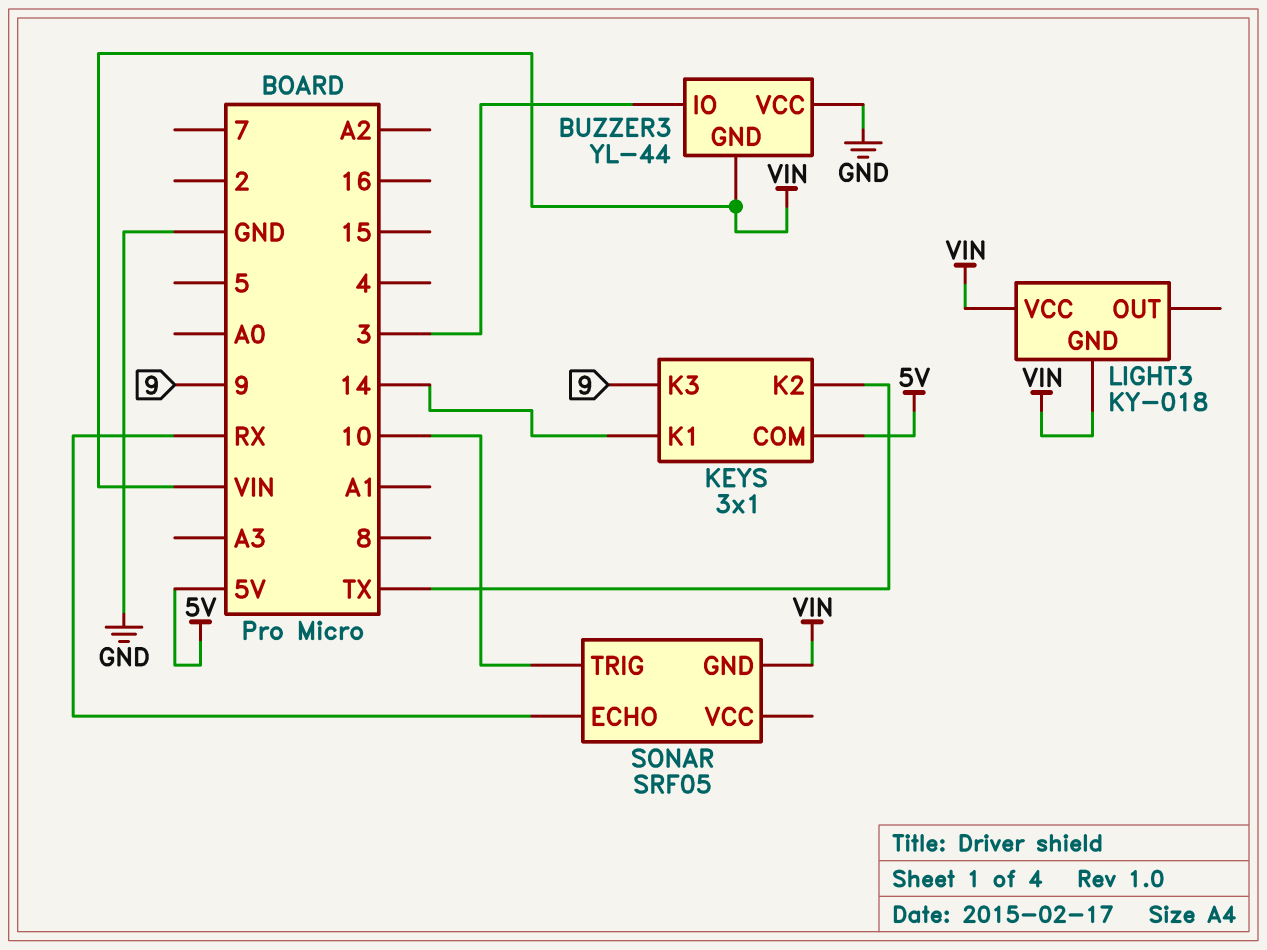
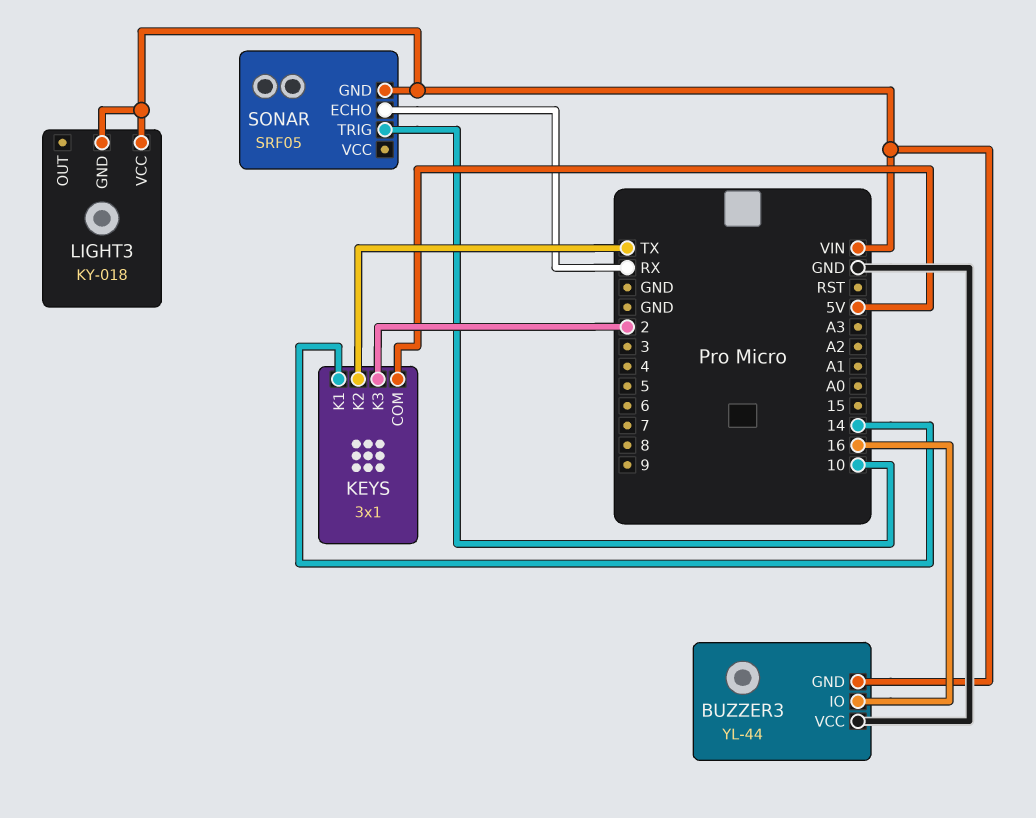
BUZZER3 pin IO: 3 -> 16
KEYS pin K3: 9 -> 2

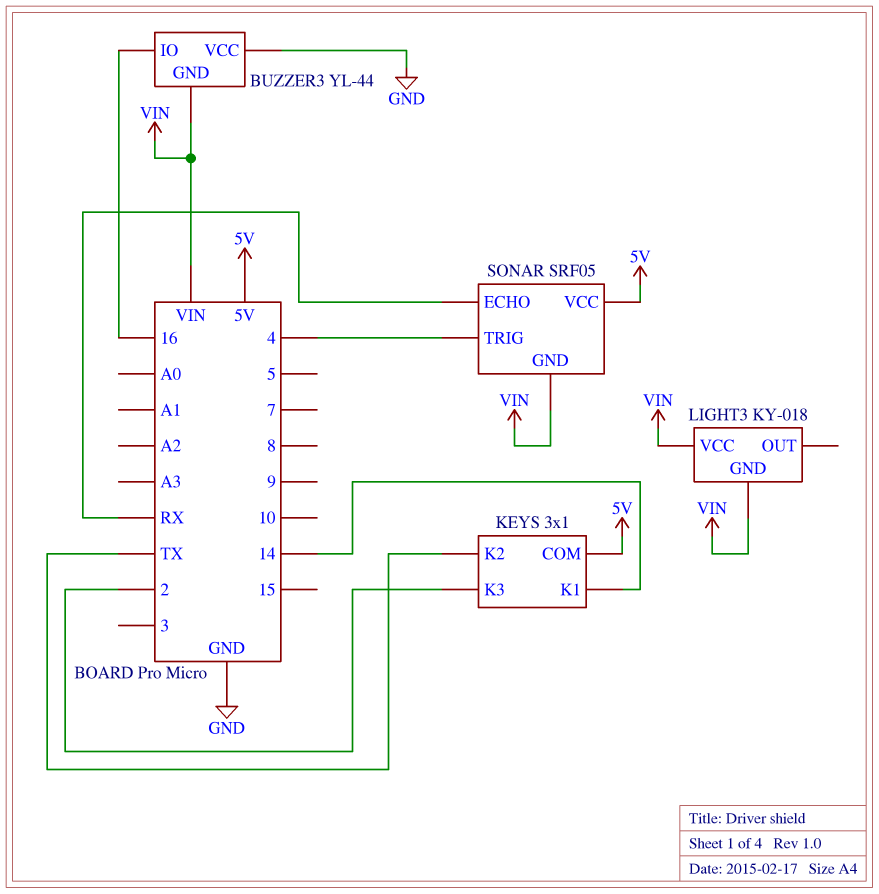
SONAR pin TRIG: 10 -> 4
SONAR pin VCC: none -> 5V

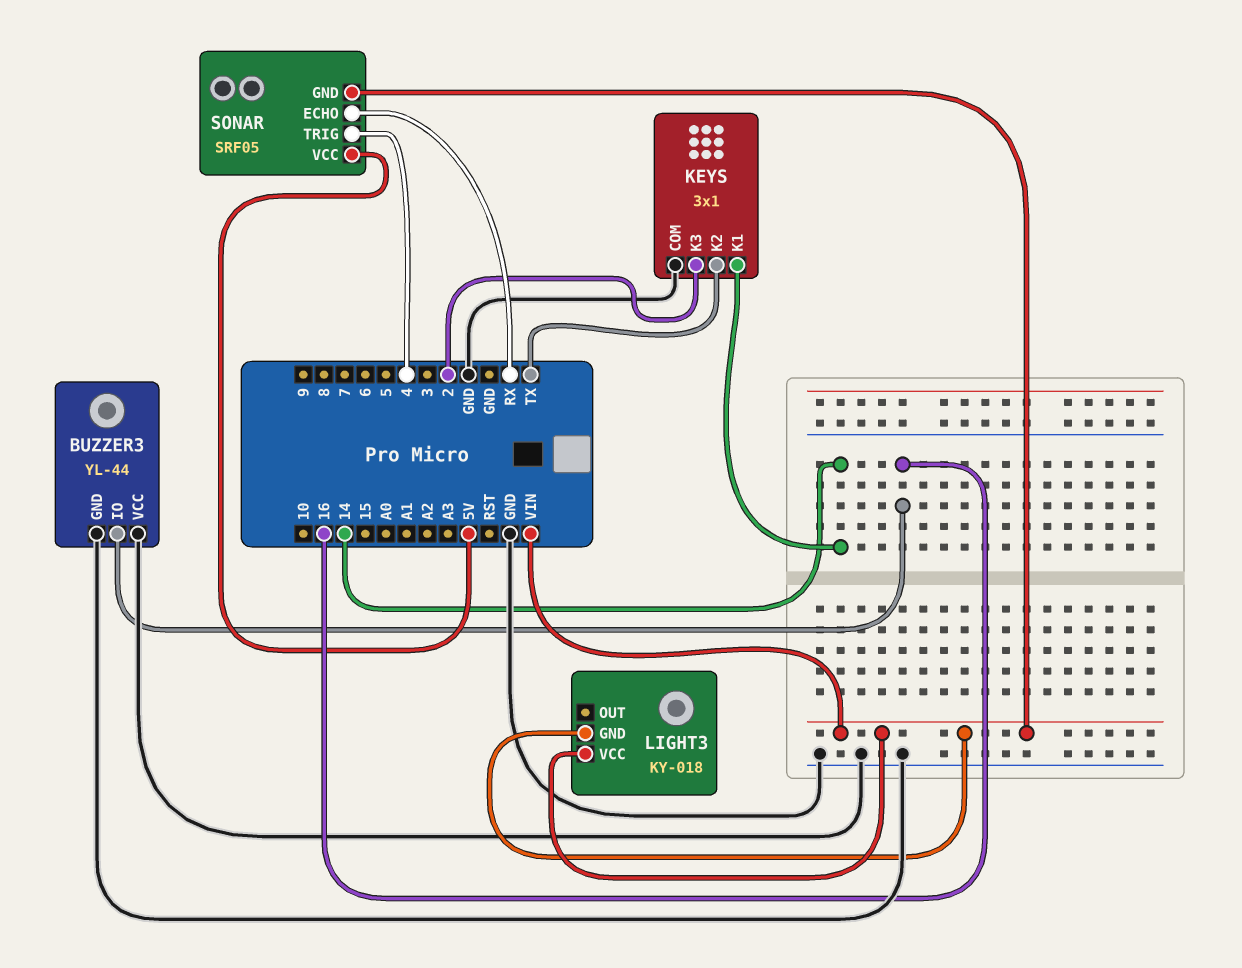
BUZZER3 pin GND: VIN -> GND
KEYS pin COM: 5V -> GND

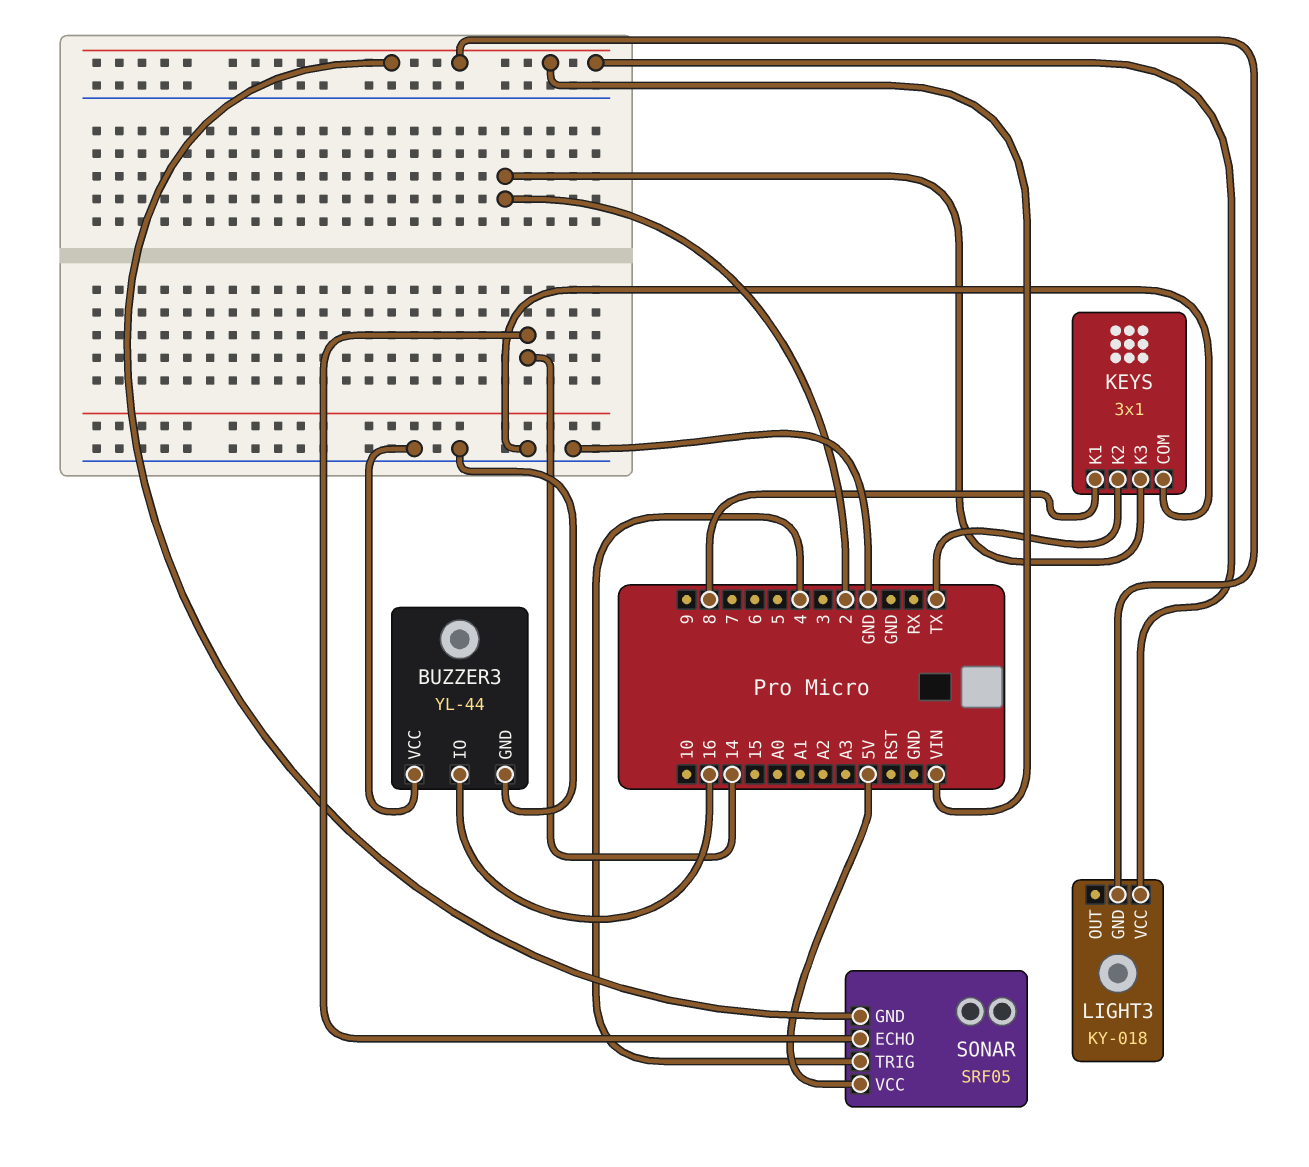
KEYS pin K1: 14 -> 8
SONAR pin ECHO: RX -> 14

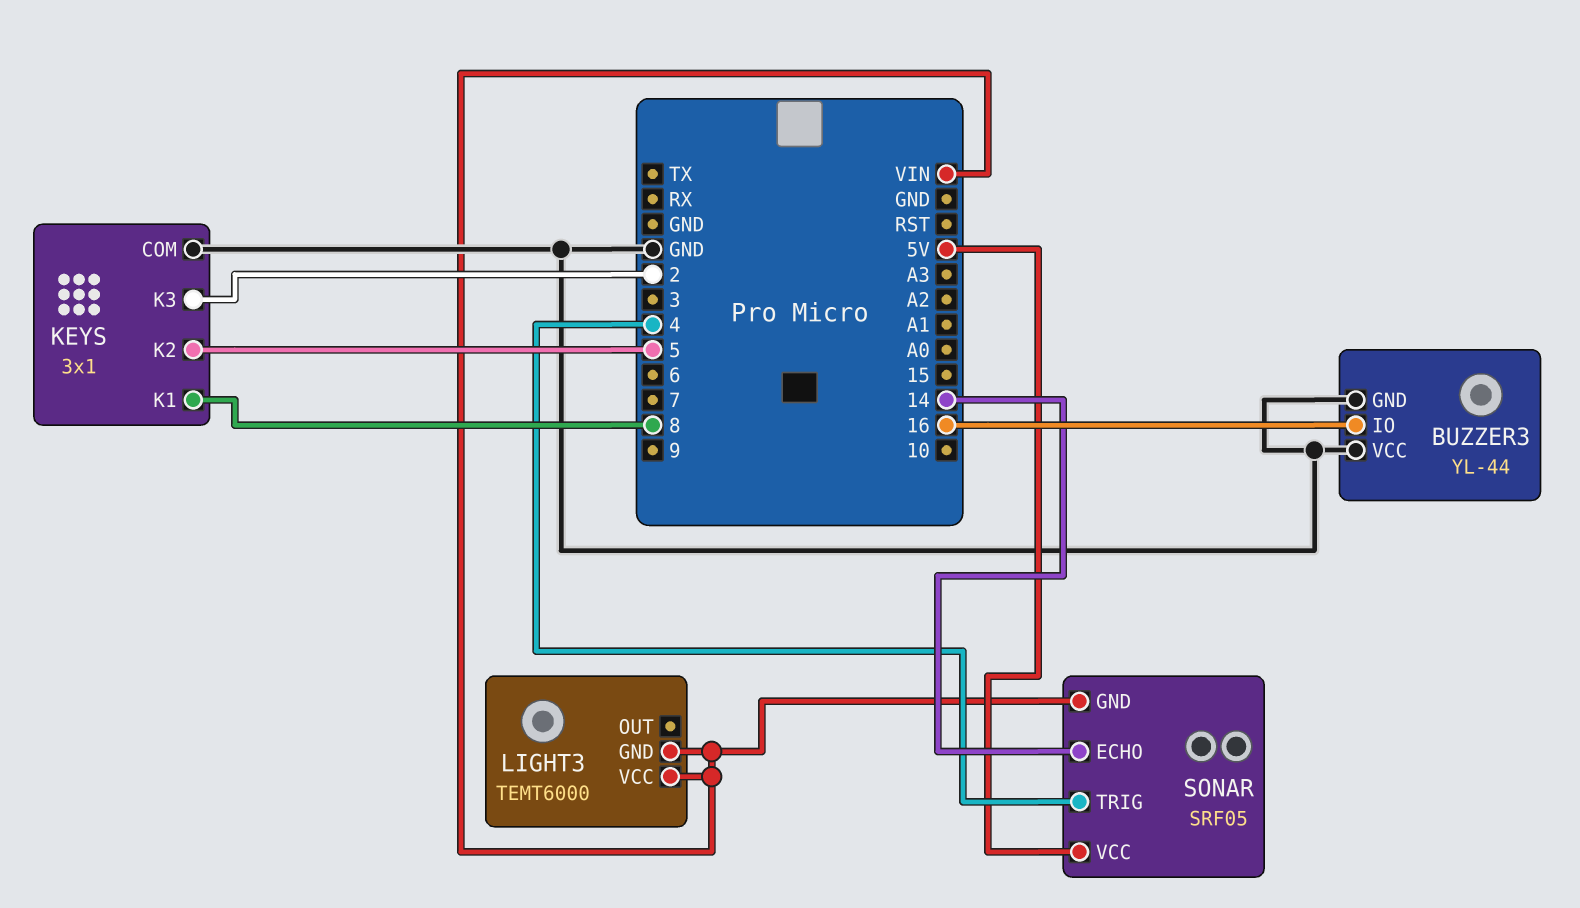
KEYS pin K2: TX -> 5
LIGHT3: KY-018 -> TEMT6000

